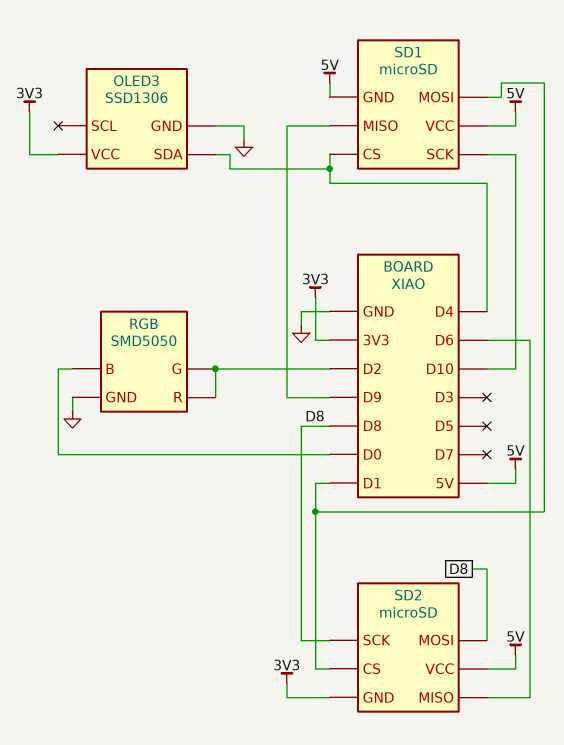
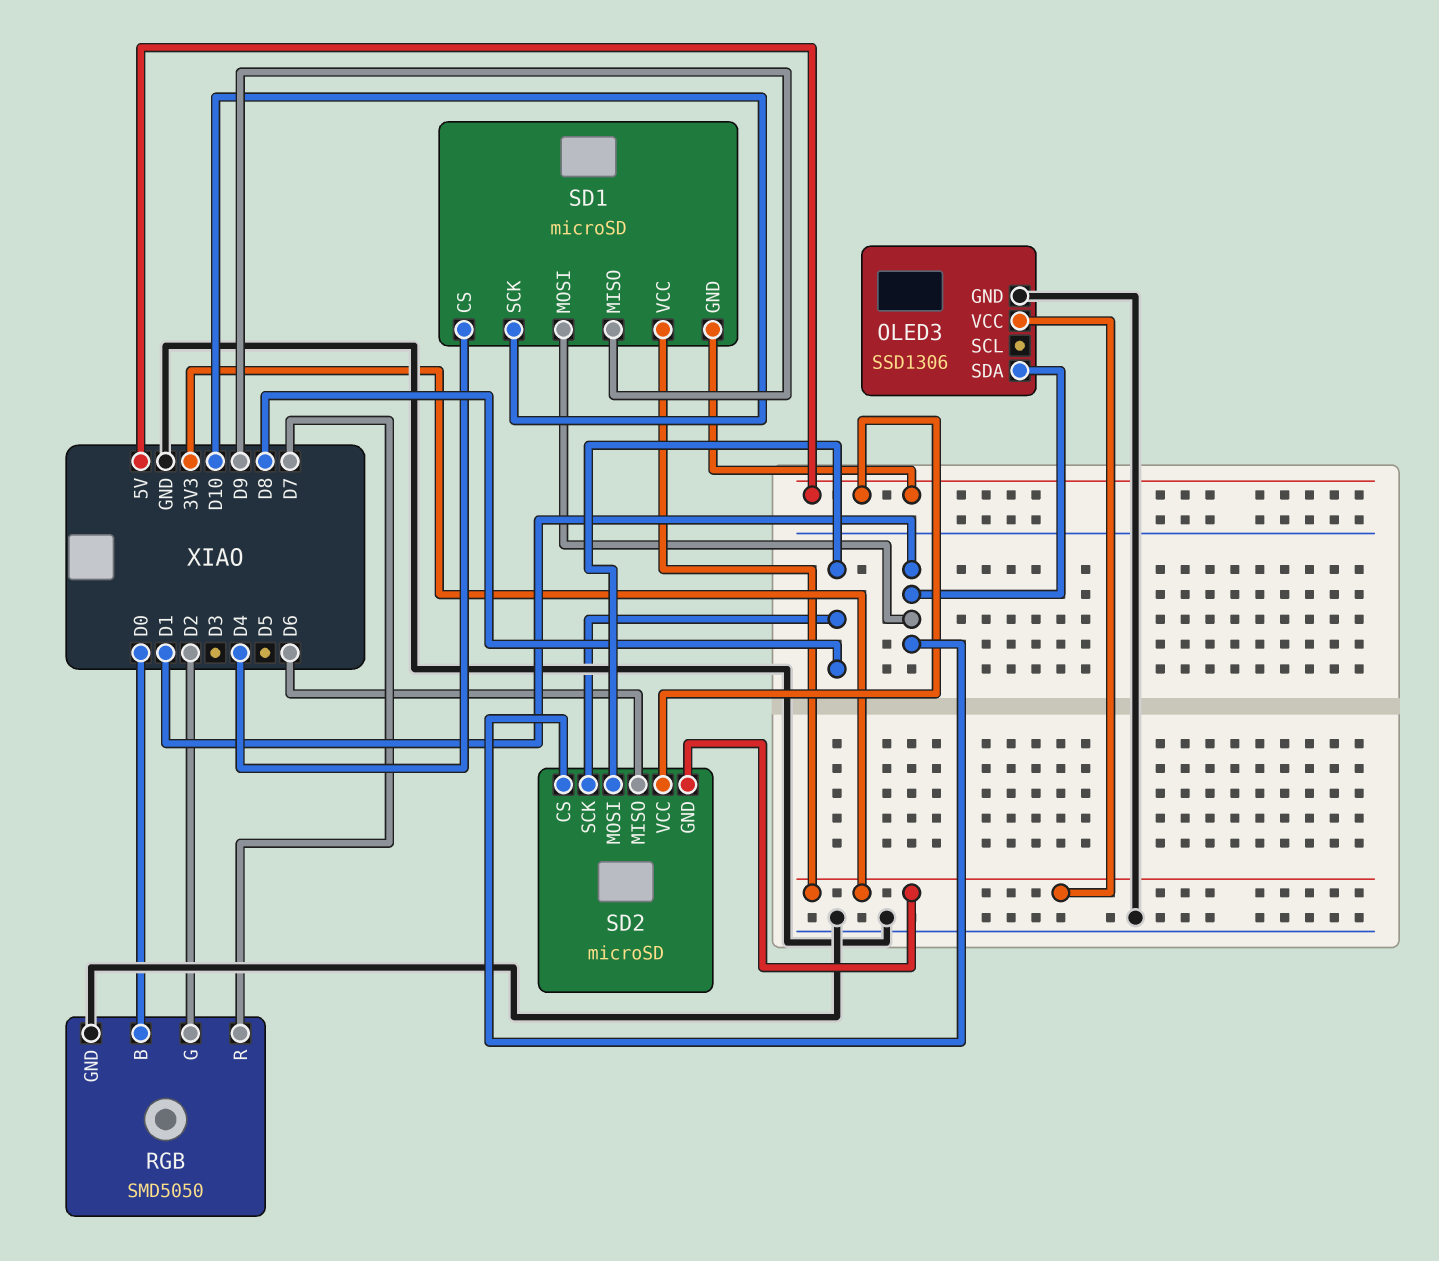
OLED3 pin SDA: D4 -> D1
RGB pin R: D2 -> D7
SD1 pin VCC: 5V -> 3V3

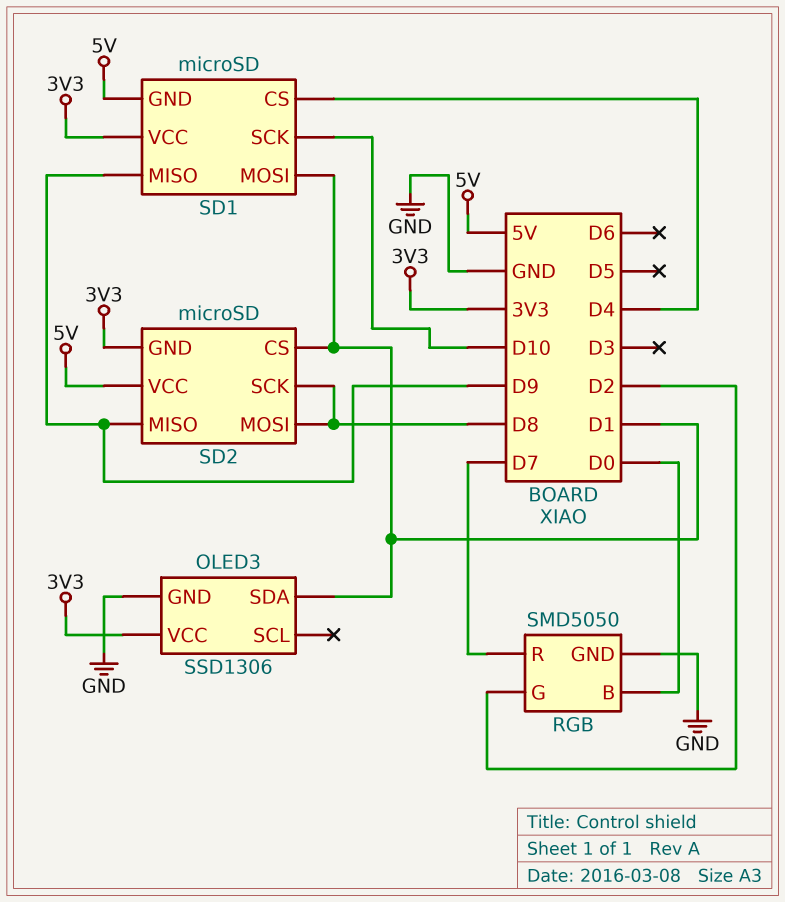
SD2 pin MISO: D6 -> D9

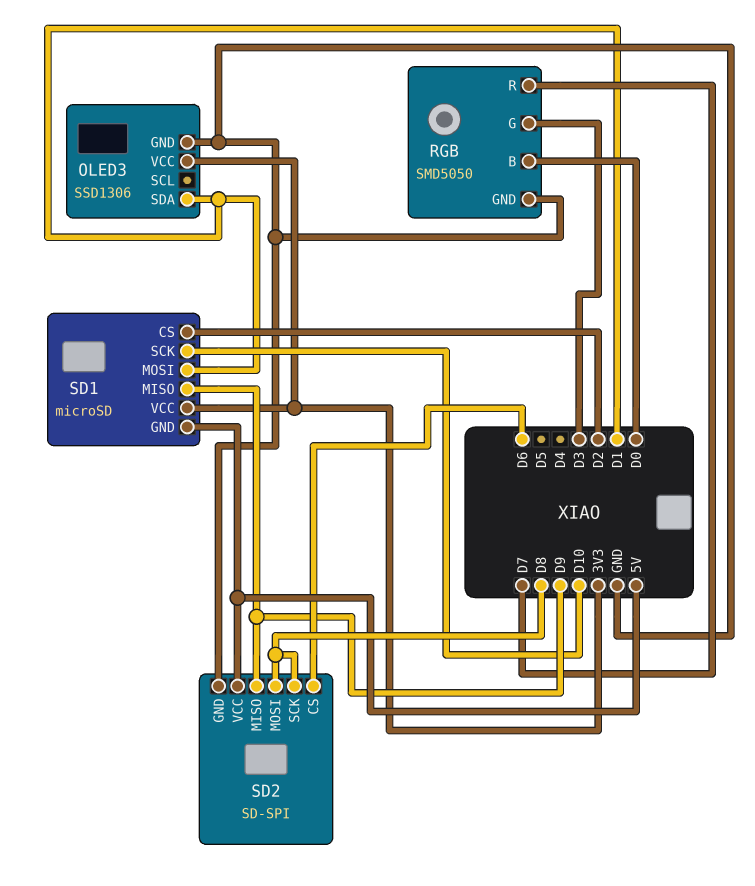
RGB pin G: D2 -> D3
SD1 pin CS: D4 -> D2
SD2: microSD -> SD-SPI
SD2 pin CS: D1 -> D6
SD2 pin GND: 3V3 -> GND

